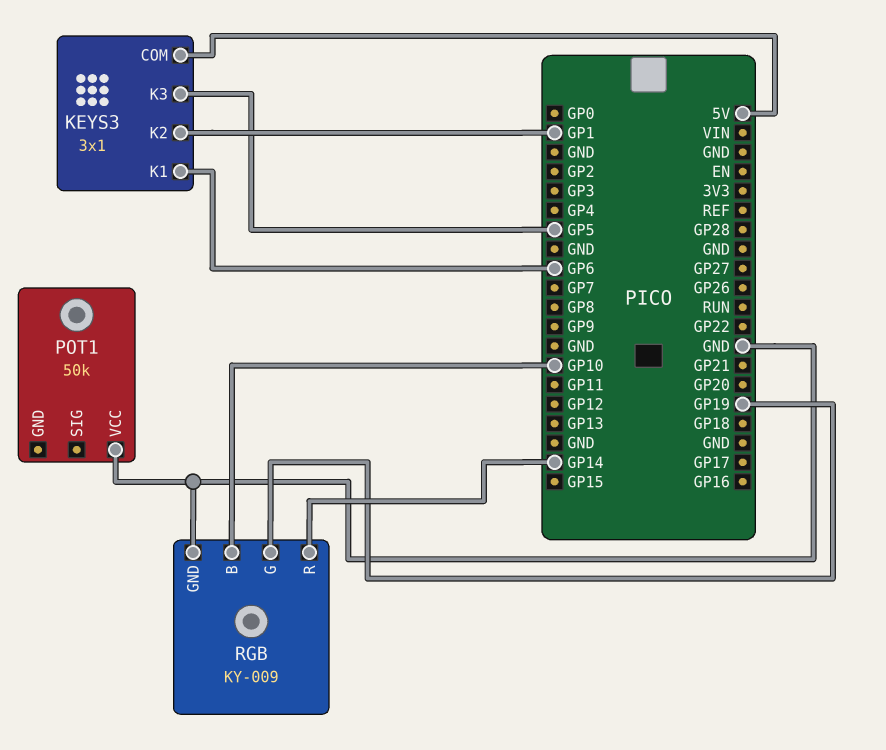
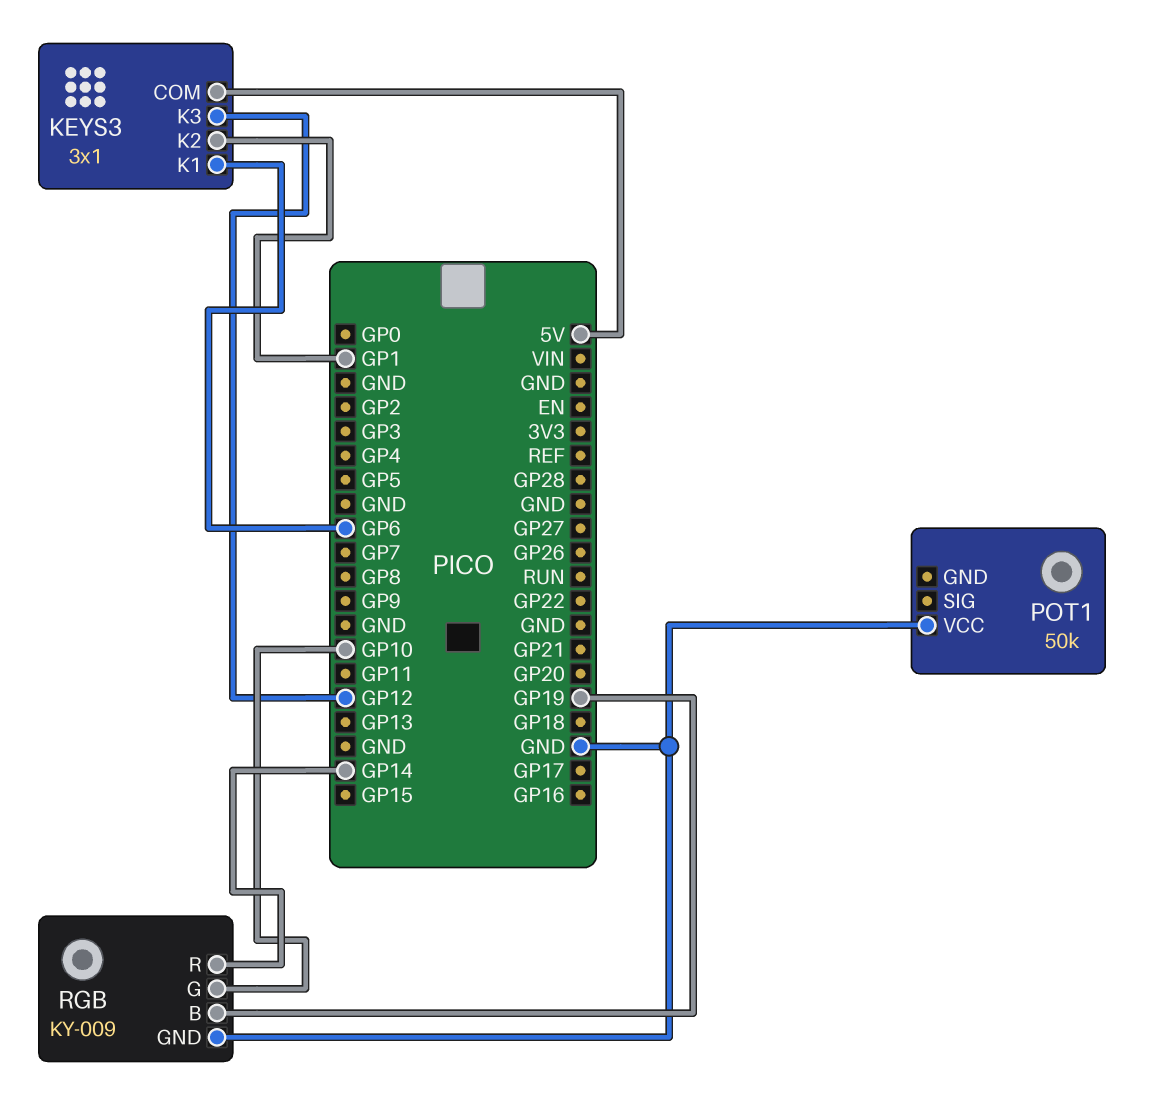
KEYS3 pin K3: GP5 -> GP12
RGB pin B: GP10 -> GP19
RGB pin G: GP19 -> GP10

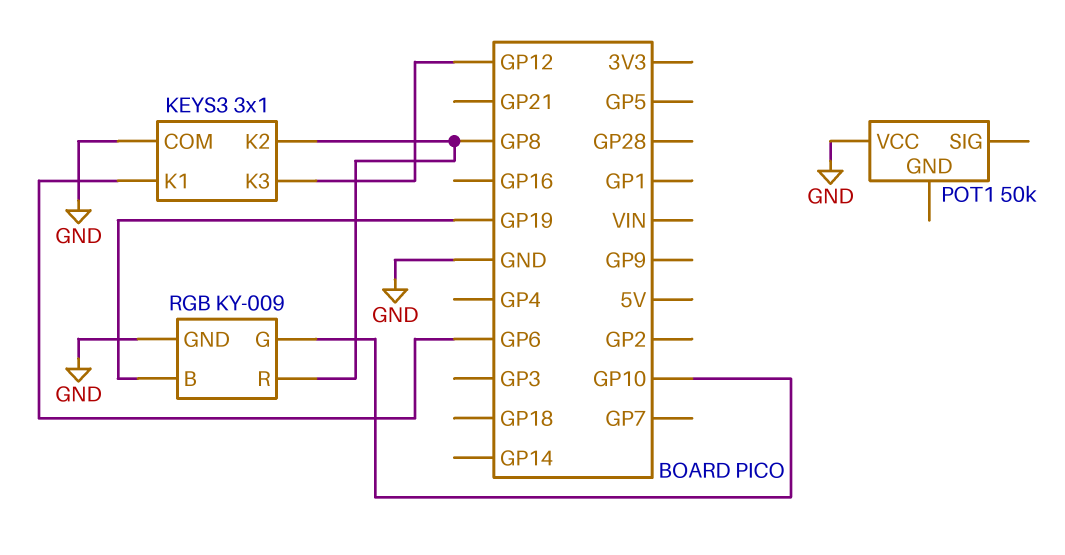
KEYS3 pin COM: 5V -> GND
KEYS3 pin K2: GP1 -> GP8
RGB pin R: GP14 -> GP8

